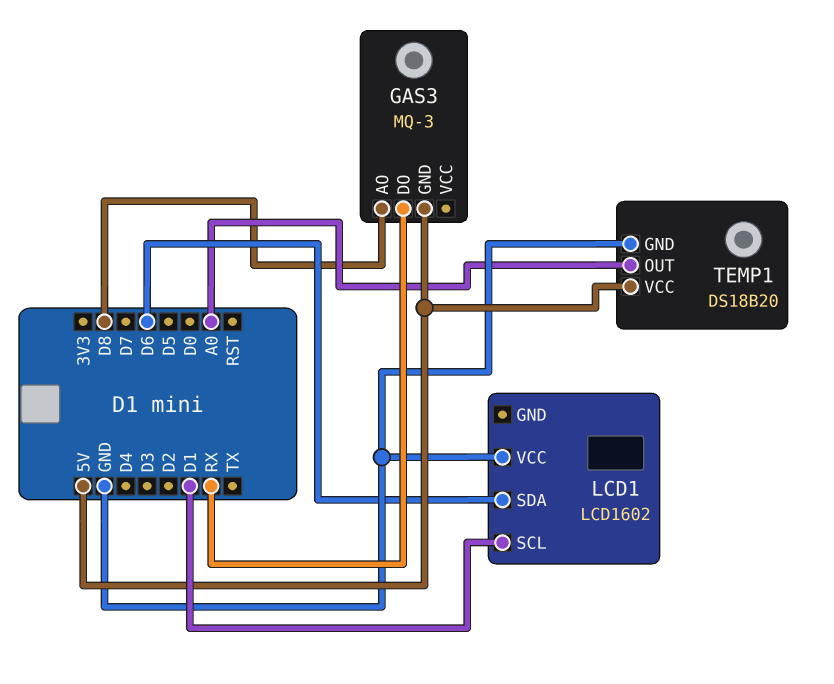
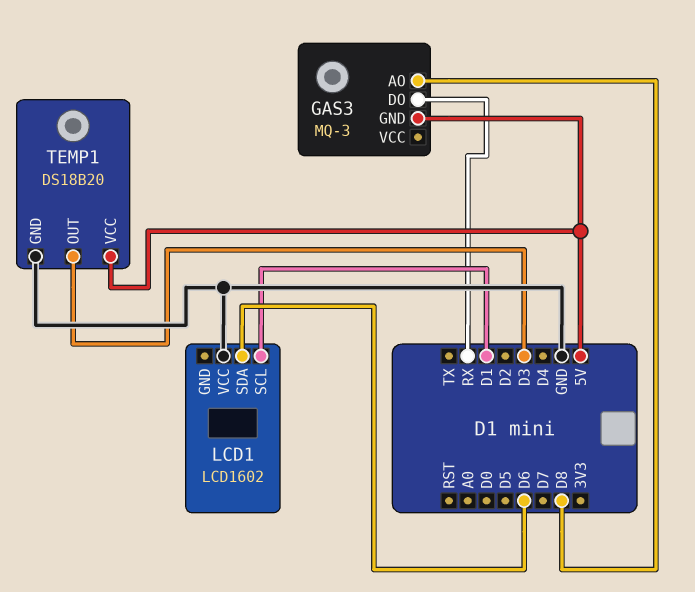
TEMP1 pin OUT: A0 -> D3

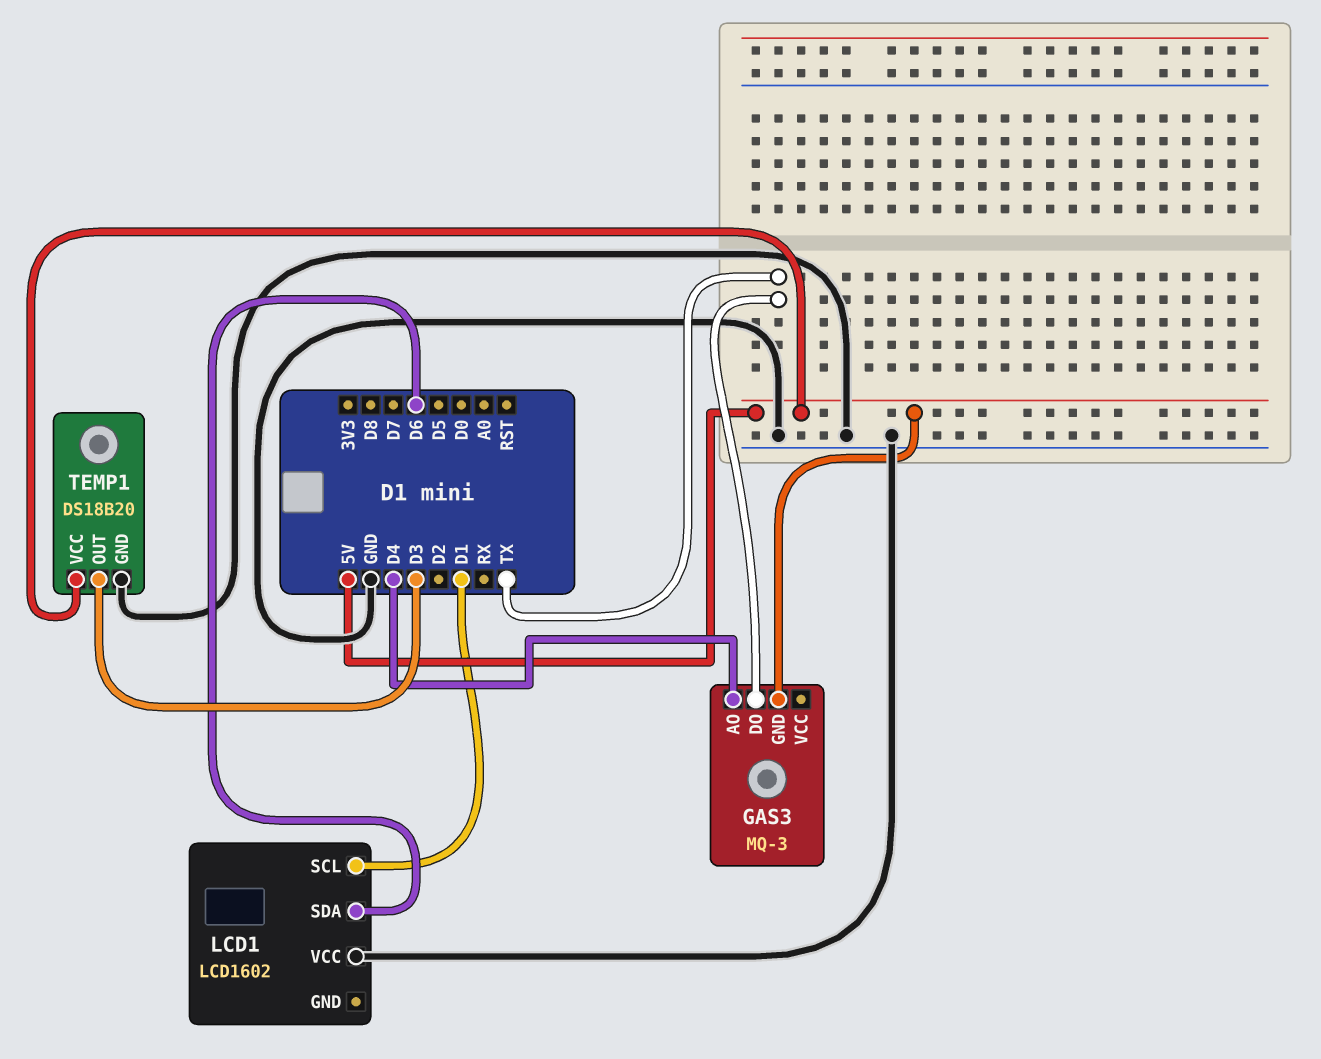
GAS3 pin AO: D8 -> D4
GAS3 pin DO: RX -> TX

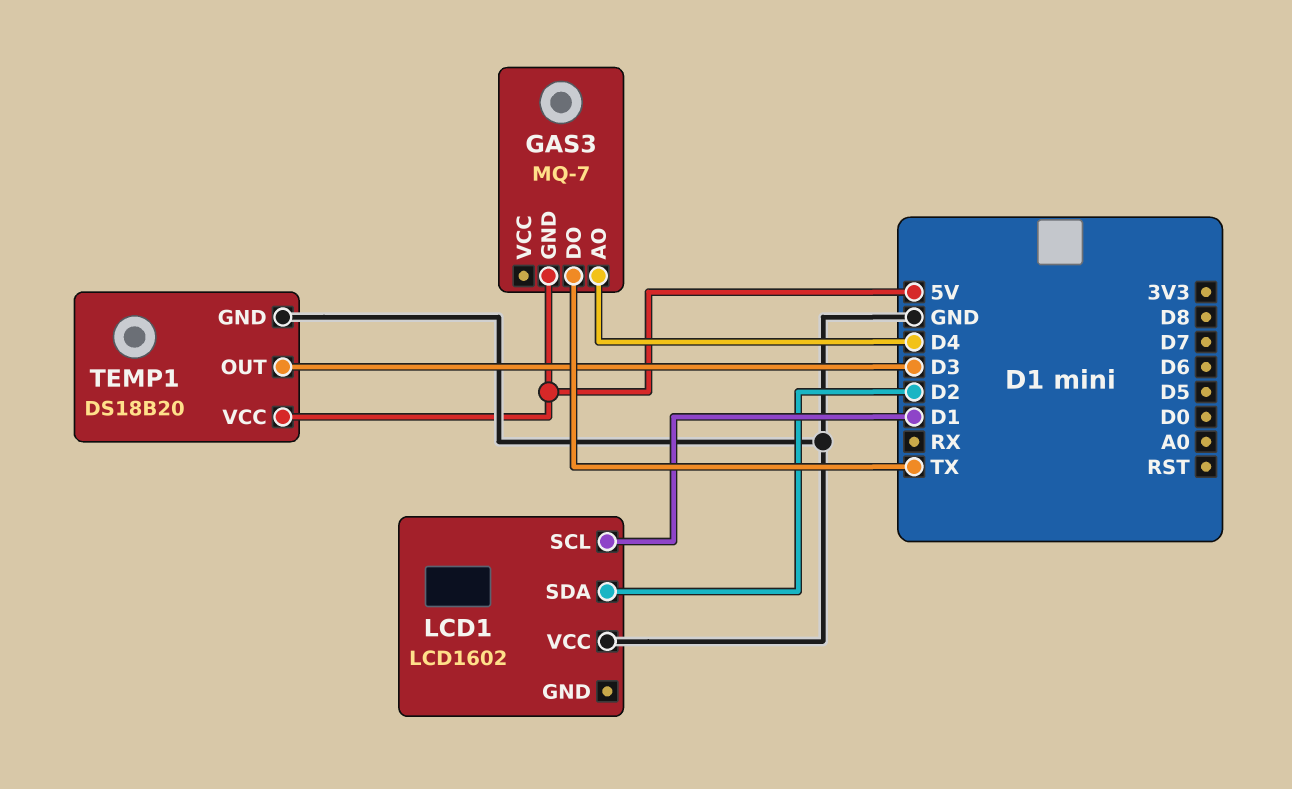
GAS3: MQ-3 -> MQ-7
LCD1 pin SDA: D6 -> D2

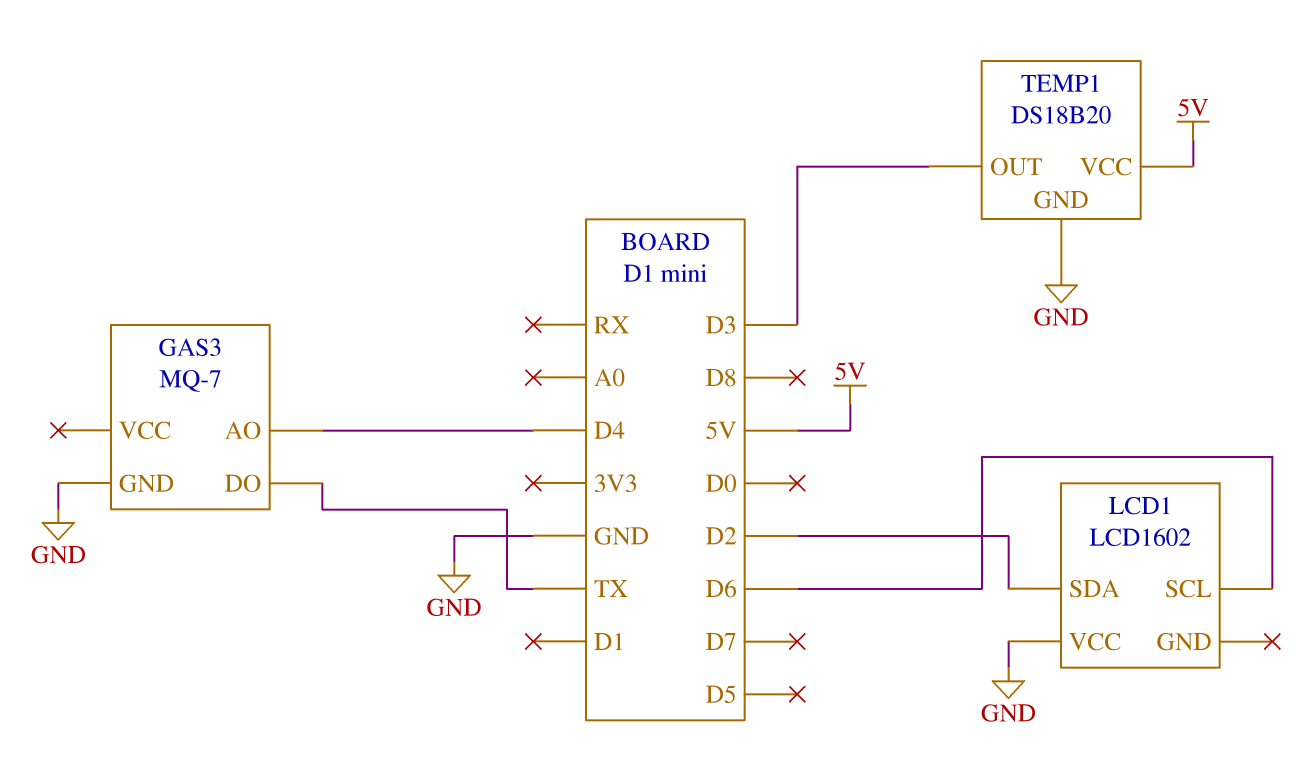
GAS3 pin GND: 5V -> GND
LCD1 pin SCL: D1 -> D6

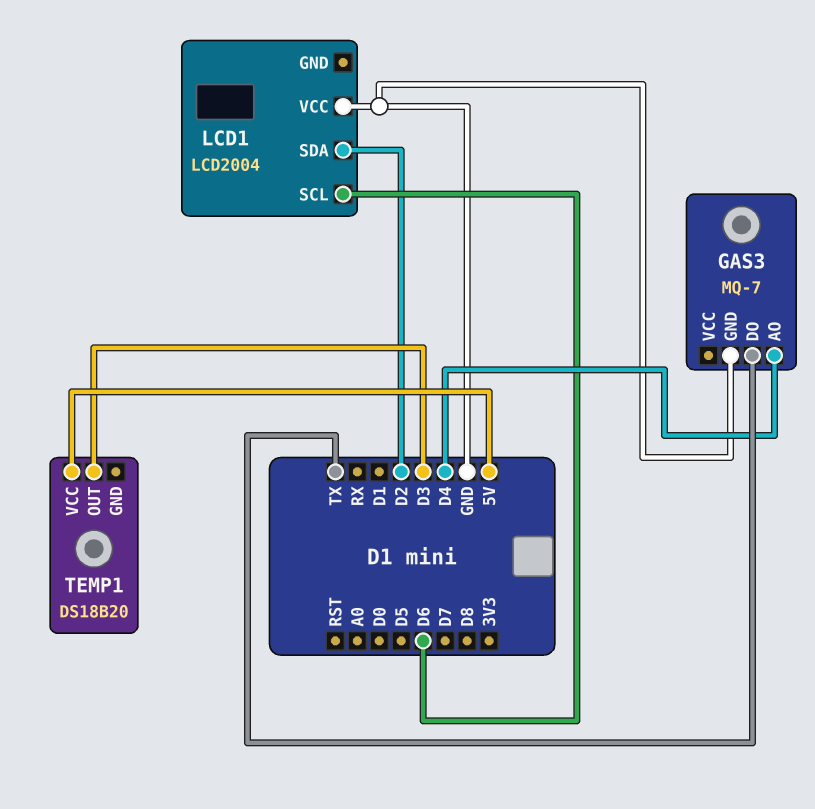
LCD1: LCD1602 -> LCD2004
TEMP1 pin GND: GND -> none

